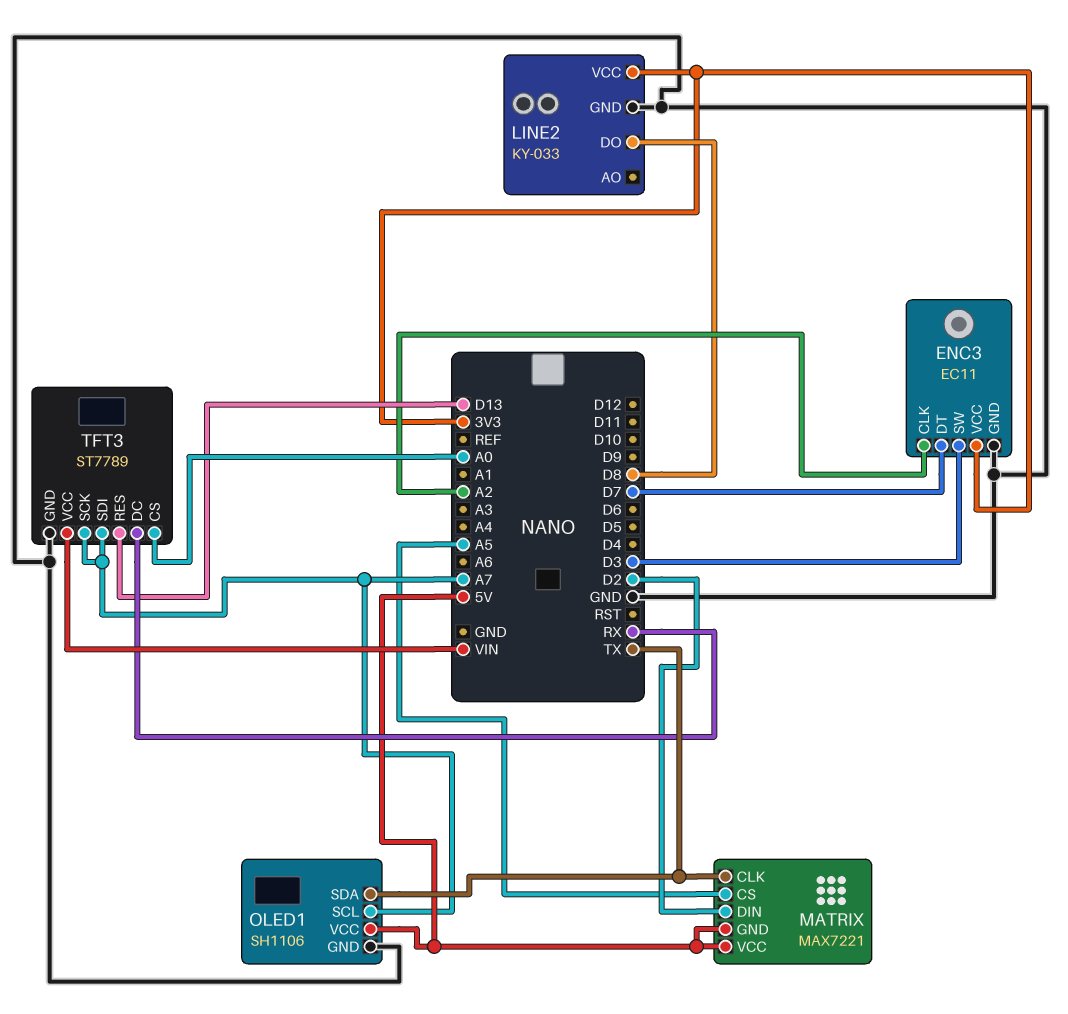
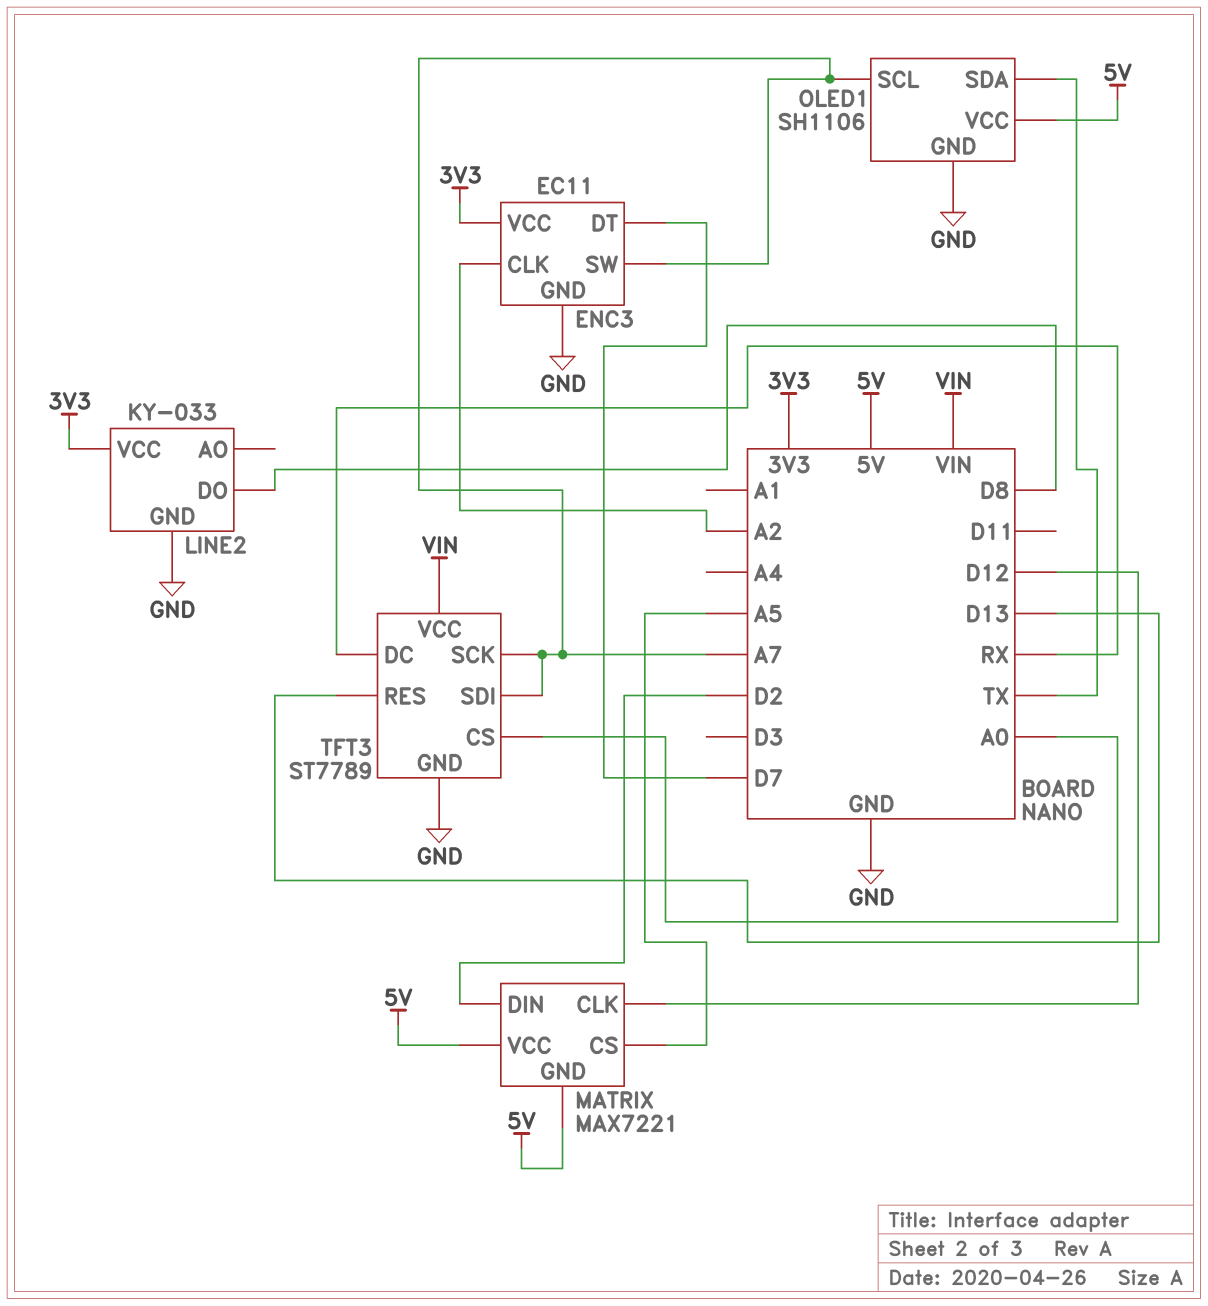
ENC3 pin SW: D3 -> A7
MATRIX pin CLK: TX -> D12

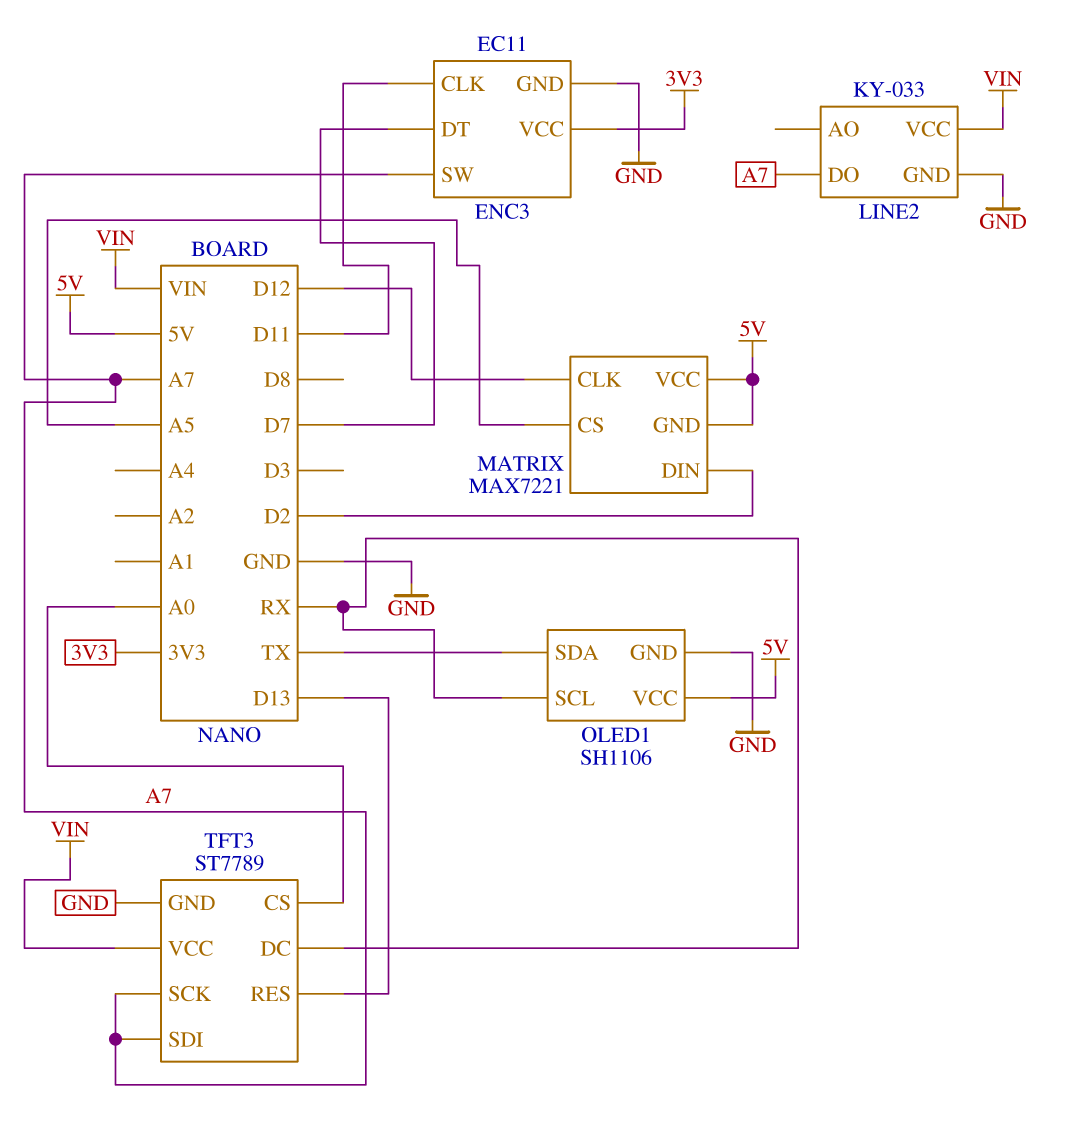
ENC3 pin CLK: A2 -> D11
LINE2 pin DO: D8 -> A7
LINE2 pin VCC: 3V3 -> VIN
OLED1 pin SCL: A7 -> RX

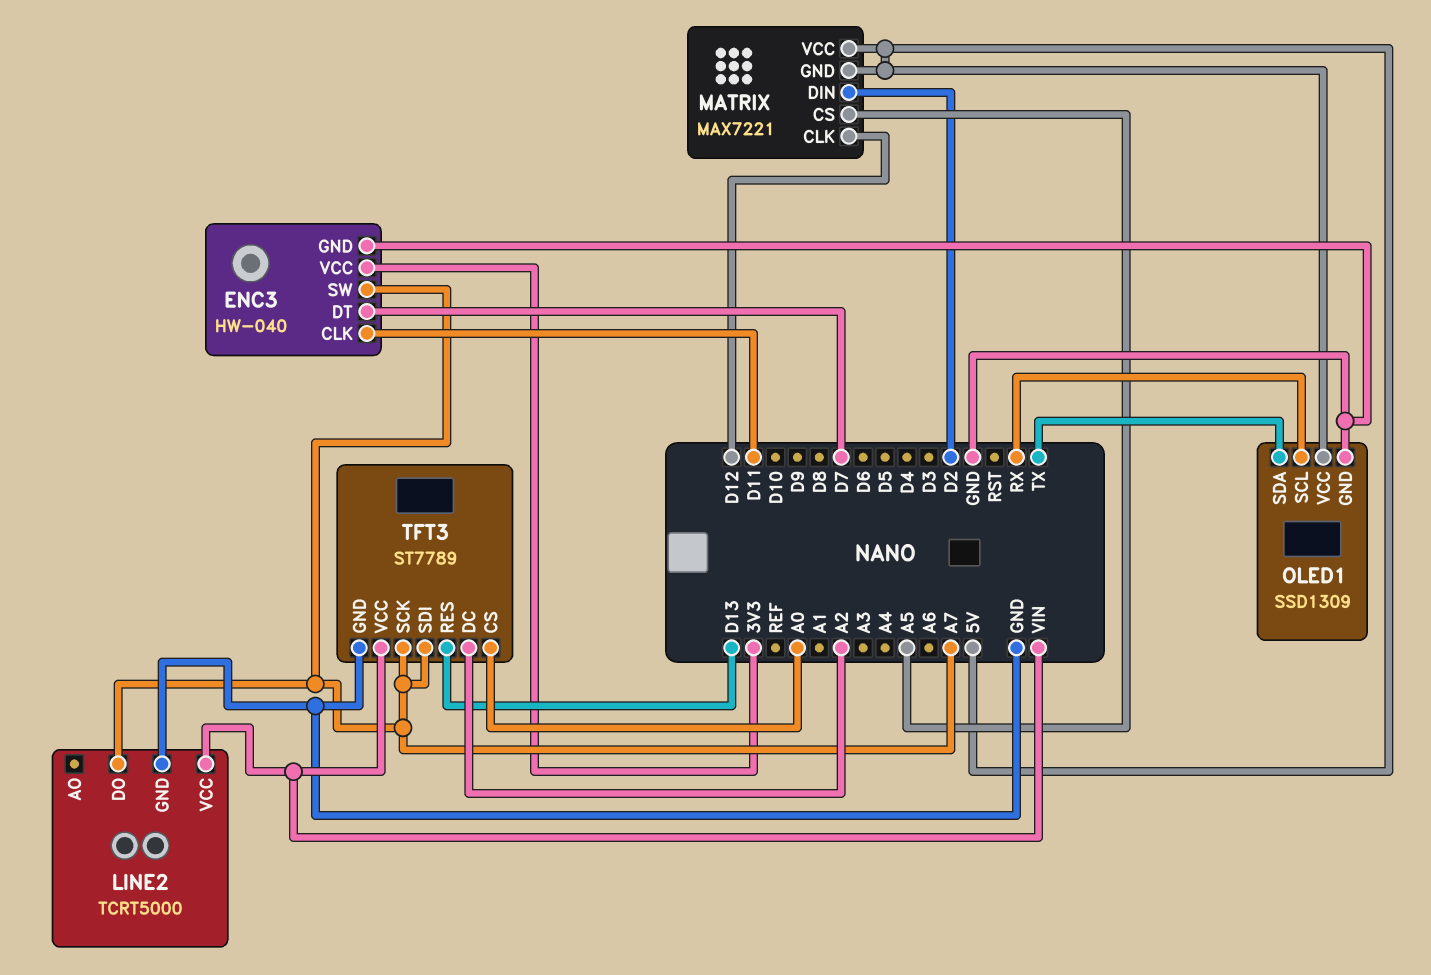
ENC3: EC11 -> HW-040
LINE2: KY-033 -> TCRT5000
OLED1: SH1106 -> SSD1309
TFT3 pin DC: RX -> A2

